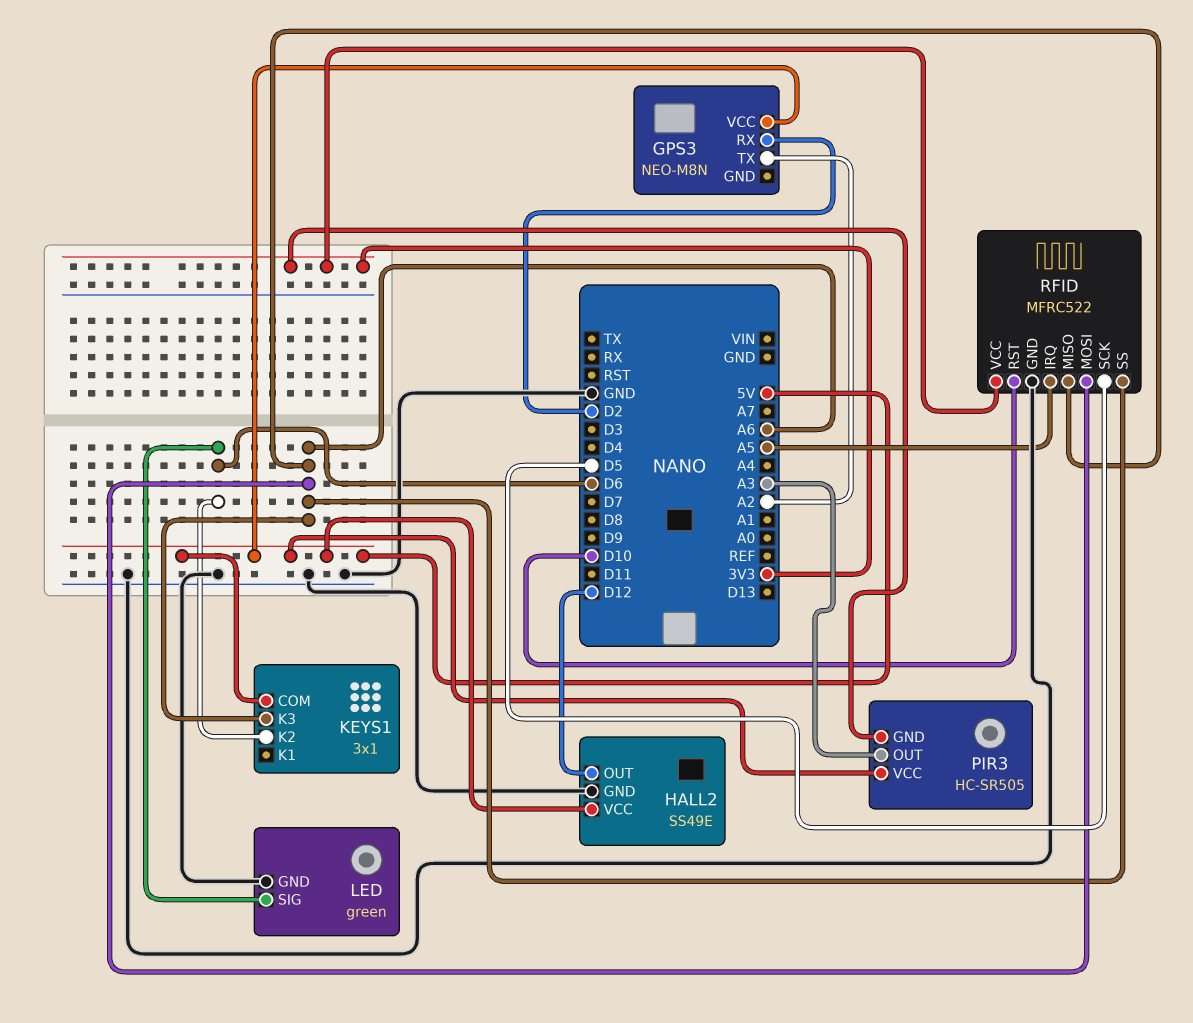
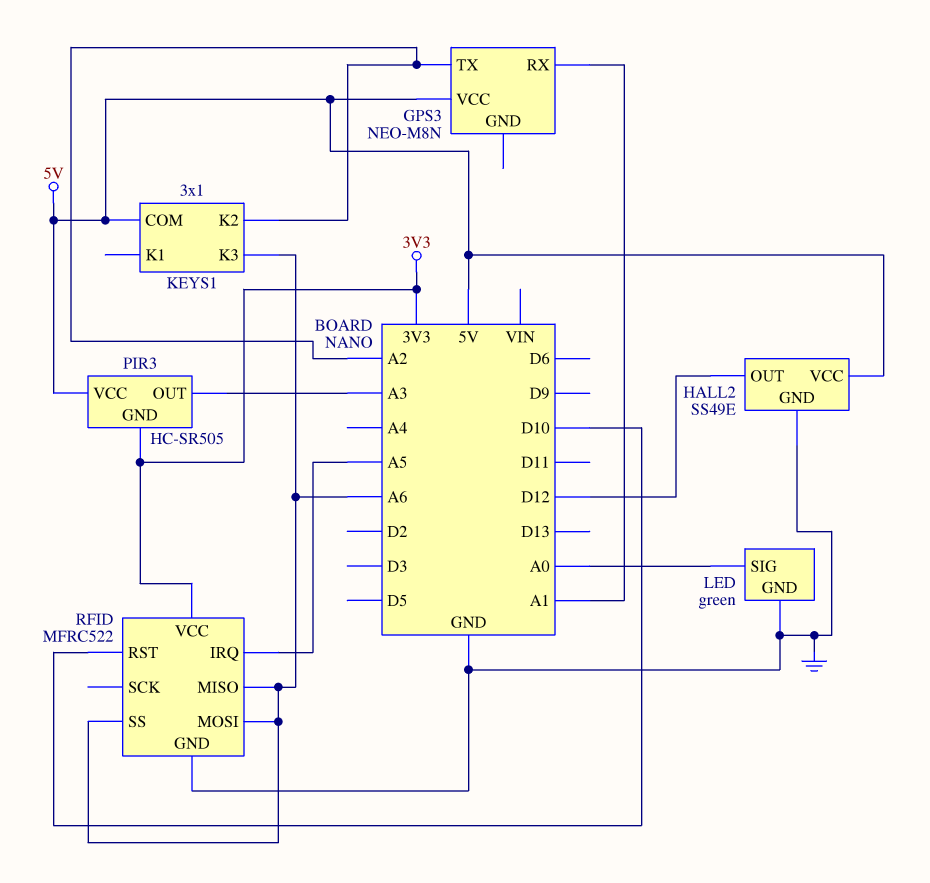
GPS3 pin RX: D2 -> A1
KEYS1 pin K2: D6 -> A2
LED pin SIG: D6 -> A0
RFID pin SCK: D5 -> none

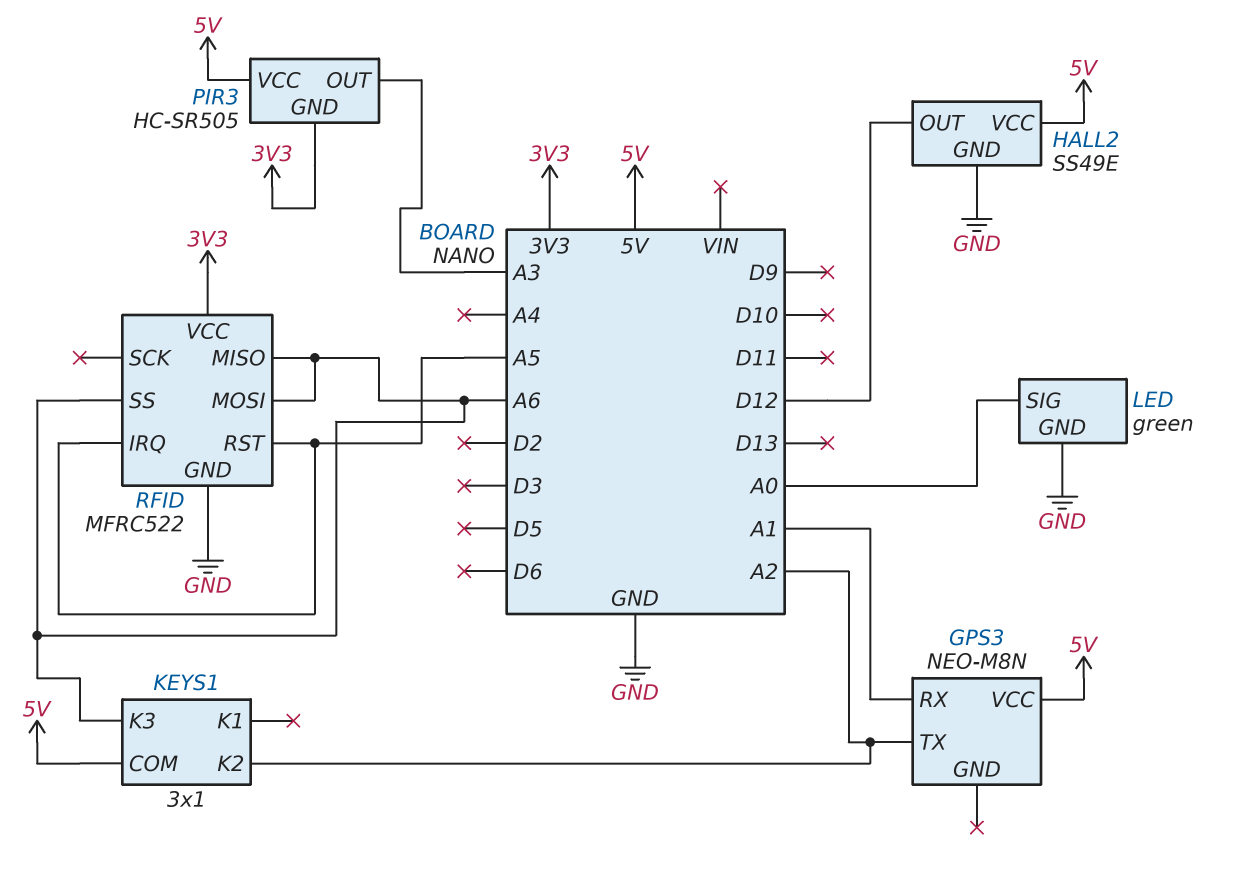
RFID pin RST: D10 -> A5

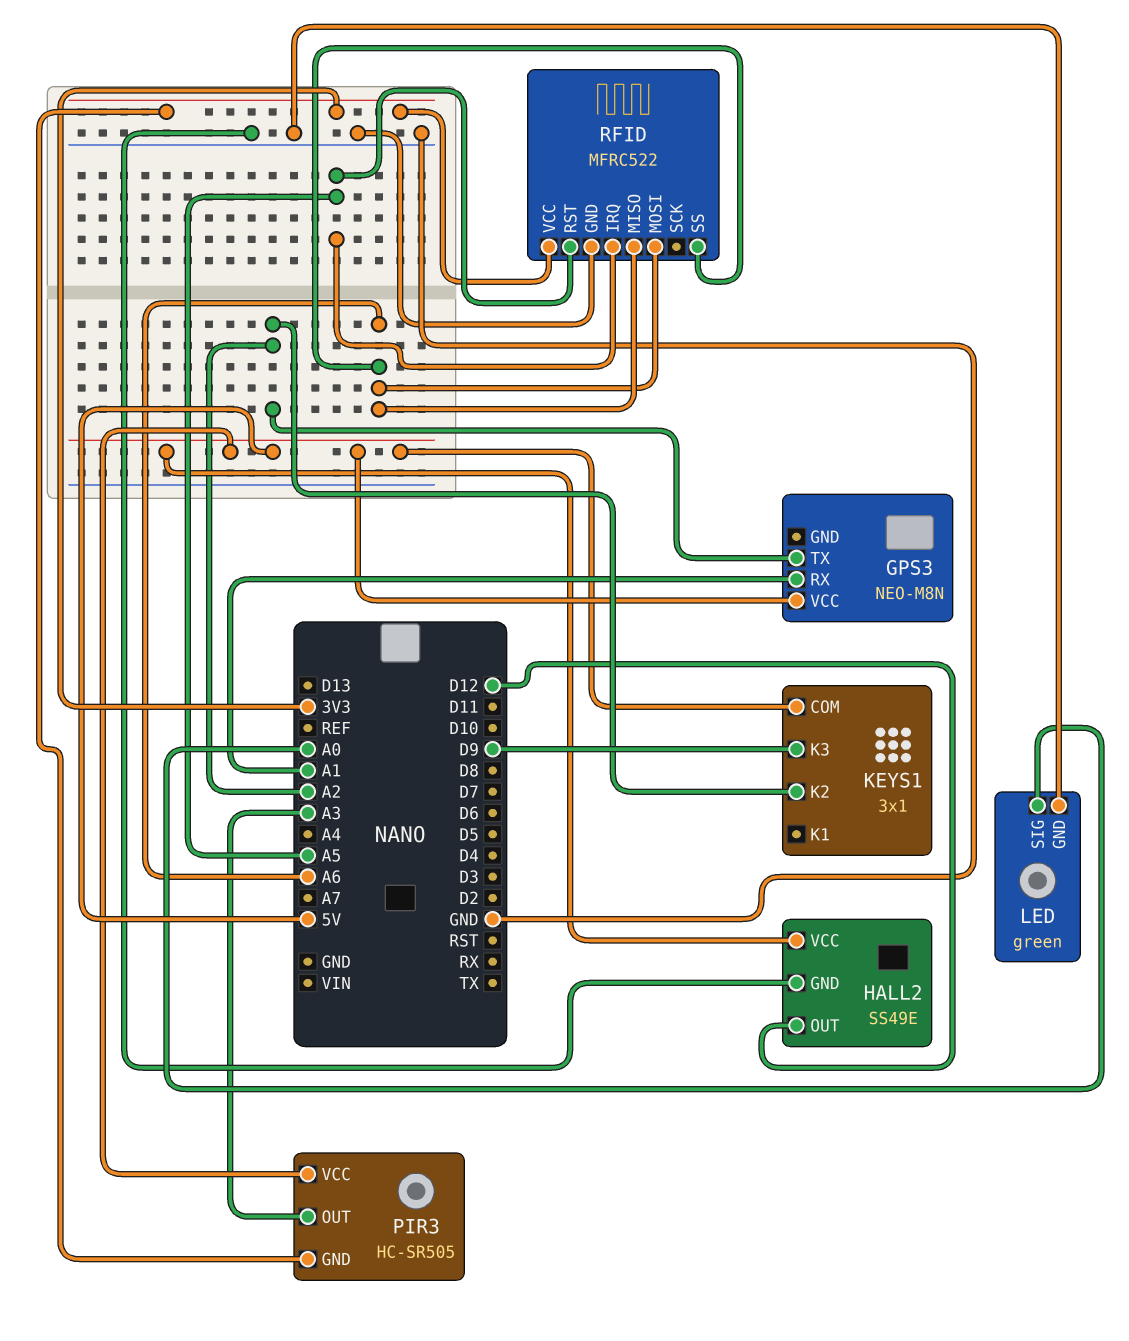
KEYS1 pin K3: A6 -> D9

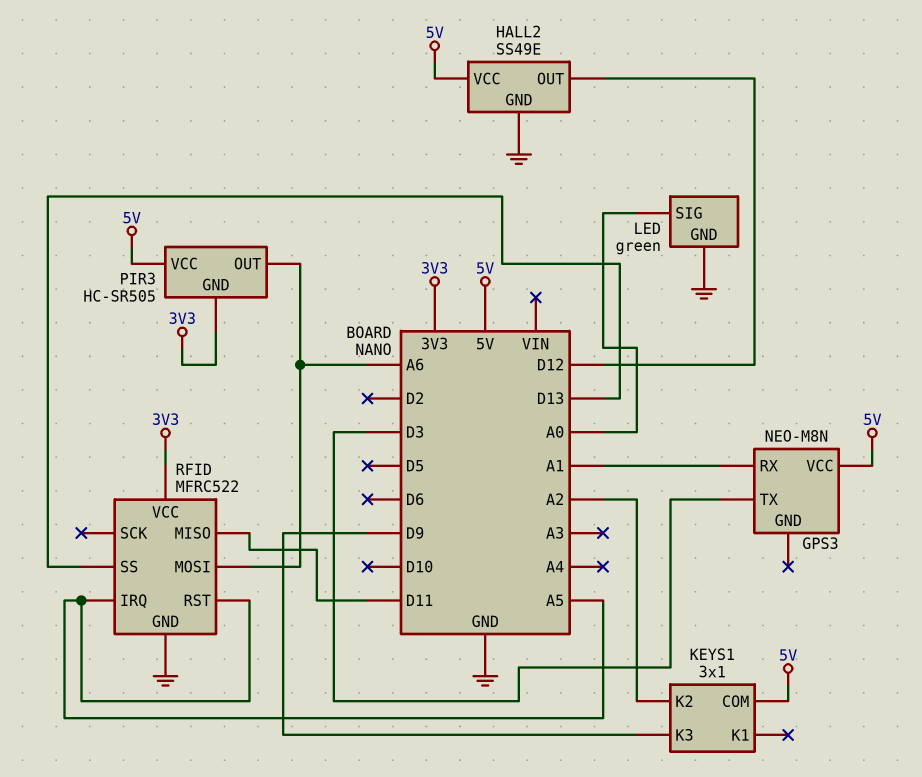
GPS3 pin TX: A2 -> D3
PIR3 pin OUT: A3 -> A6
RFID pin MISO: A6 -> D11
RFID pin SS: A6 -> D13

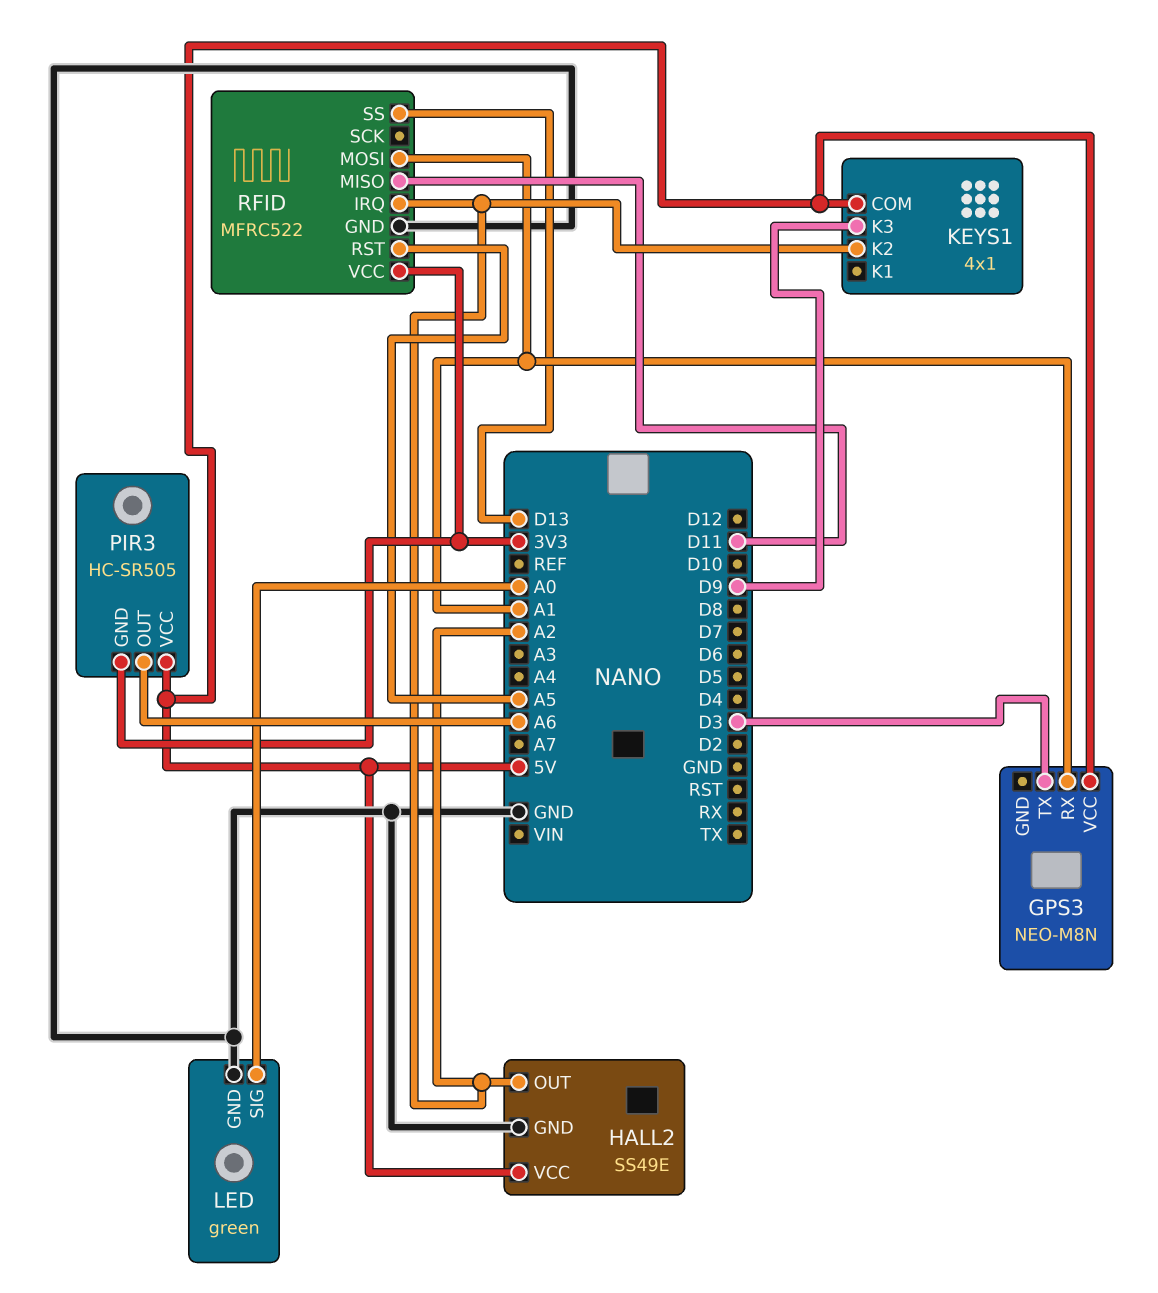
HALL2 pin OUT: D12 -> A2
KEYS1: 3x1 -> 4x1
RFID pin IRQ: A5 -> A2
RFID pin MOSI: A6 -> A1

